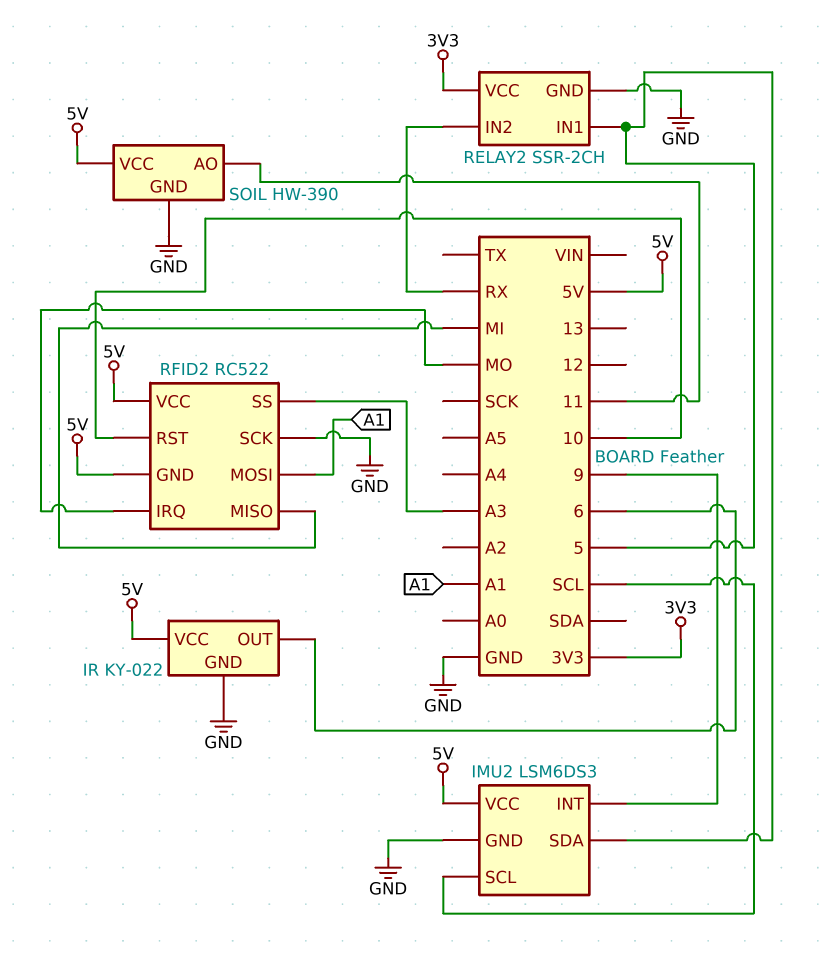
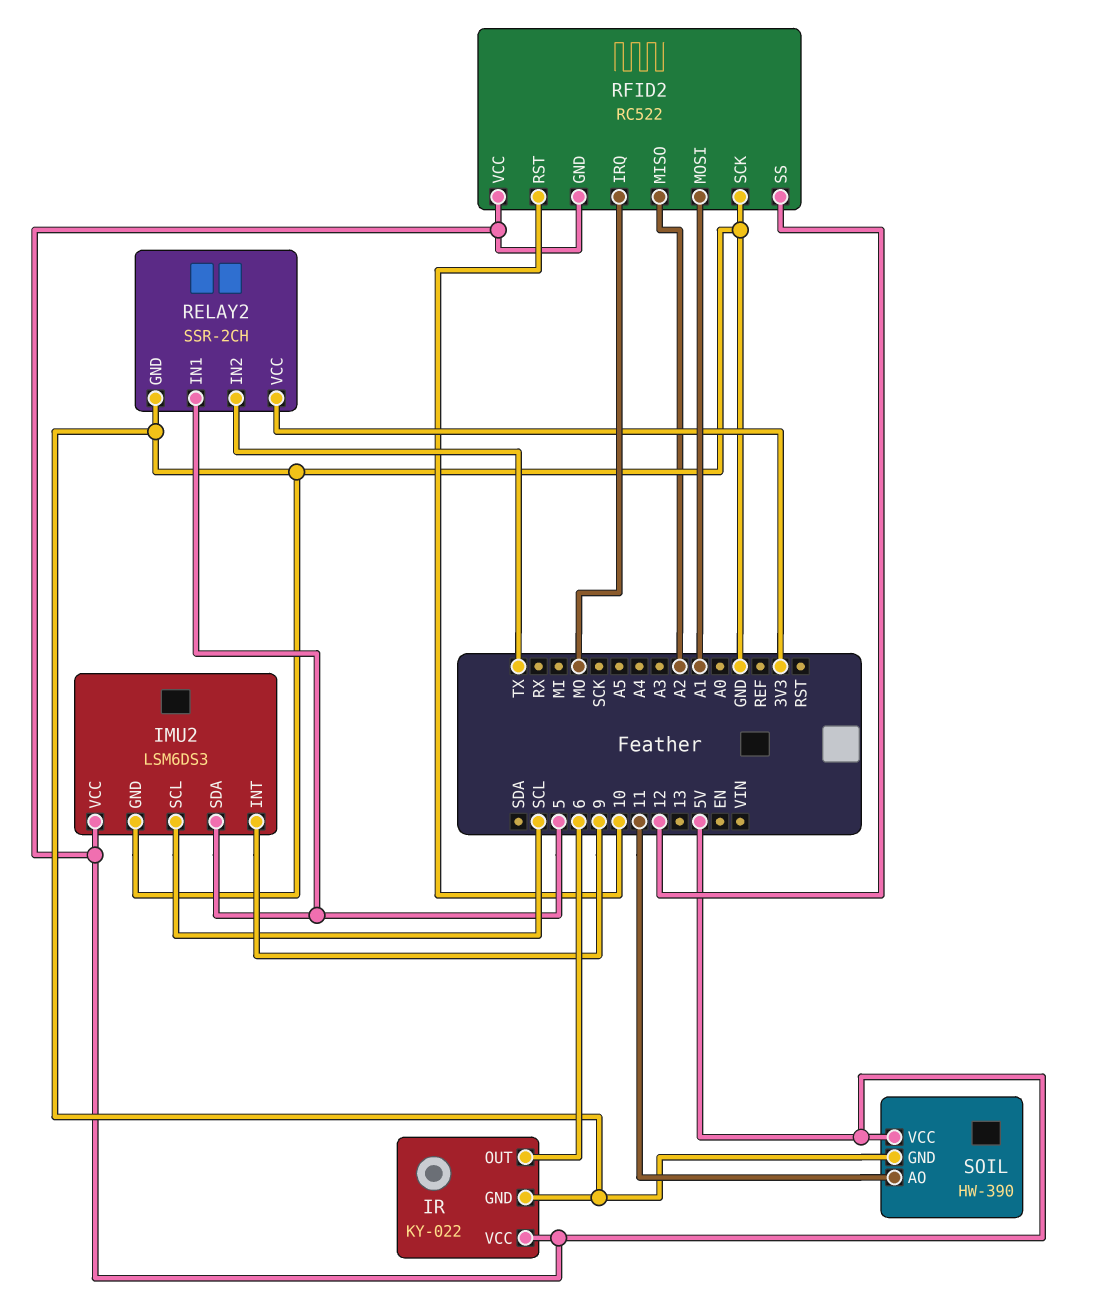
RELAY2 pin IN2: RX -> TX
RFID2 pin MISO: MI -> A2
RFID2 pin SS: A3 -> 12

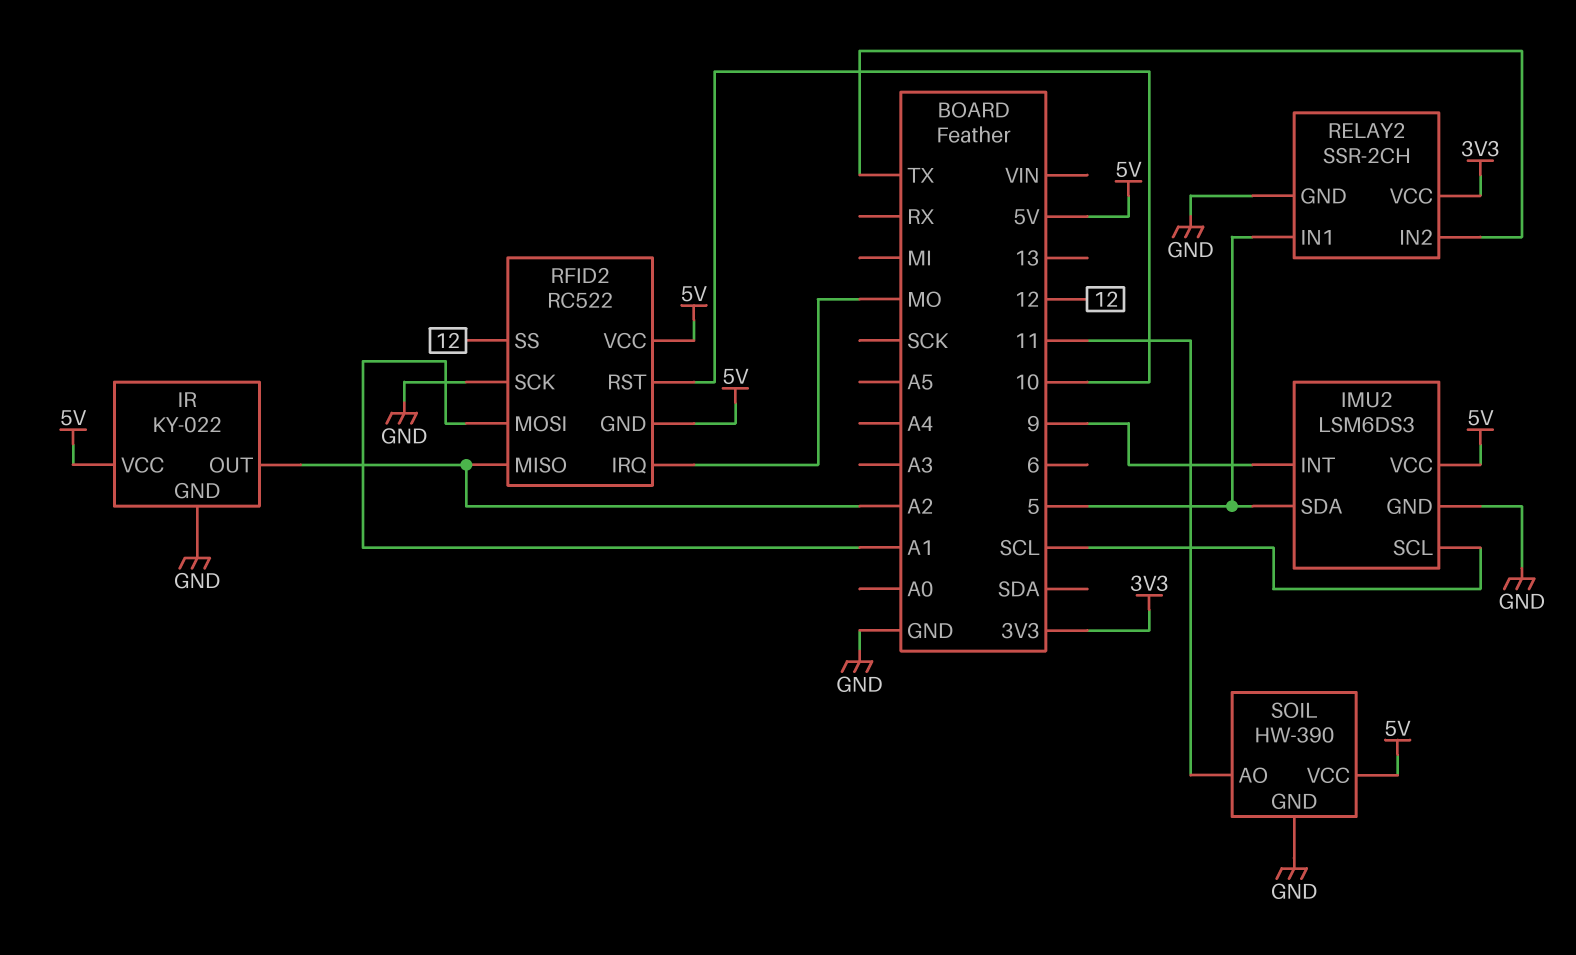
IR pin OUT: 6 -> A2

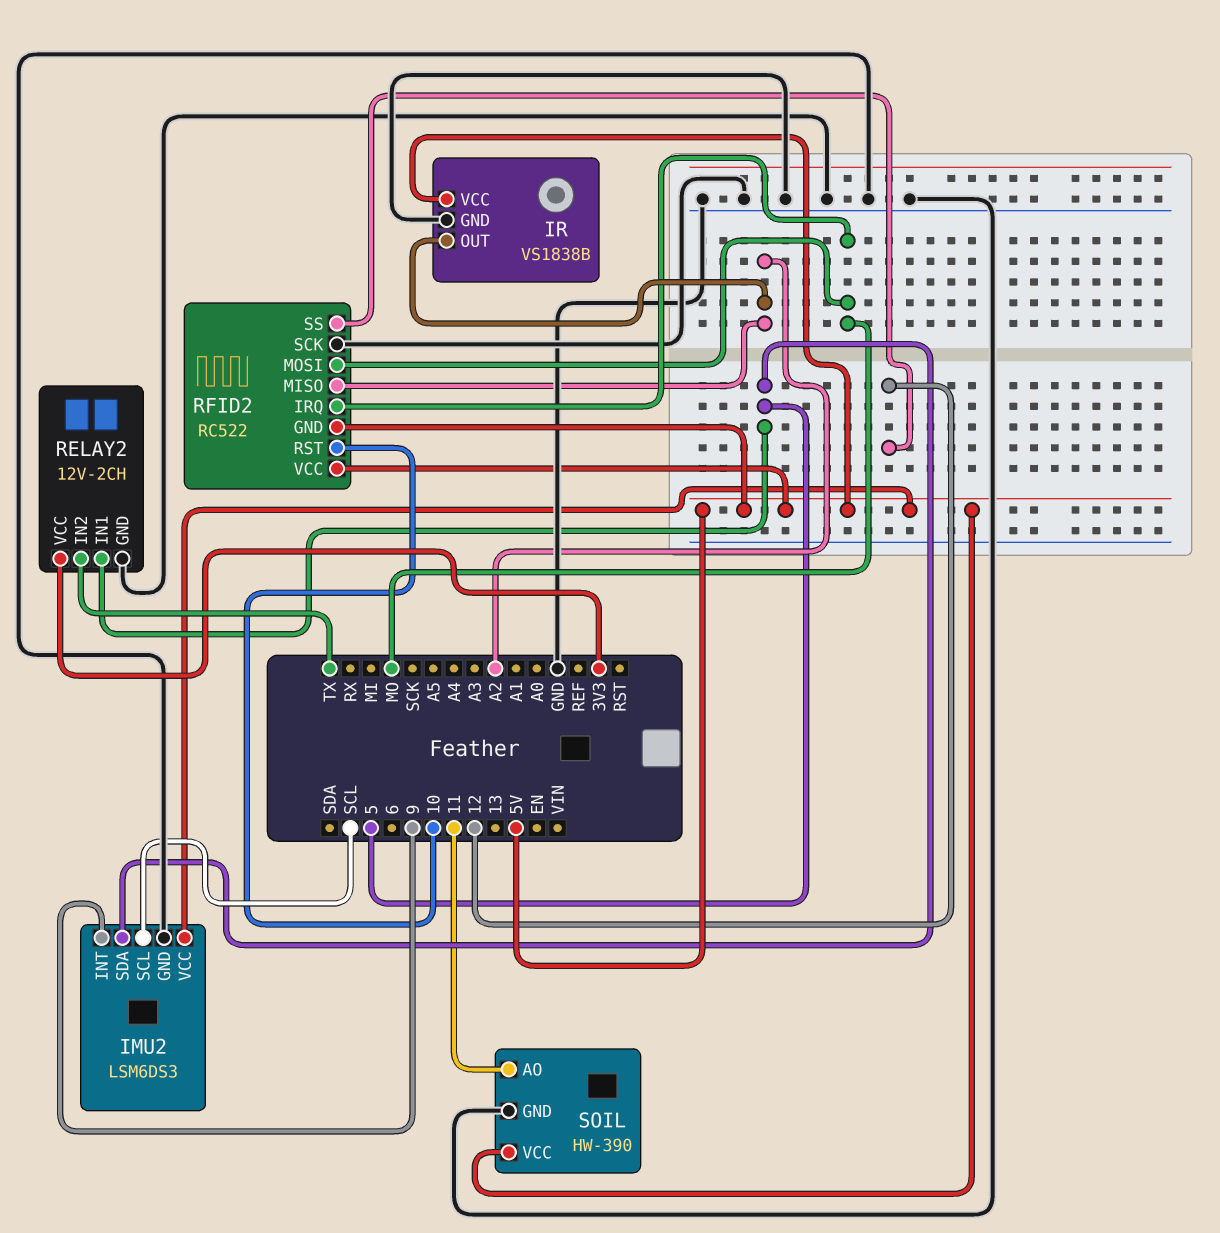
IR: KY-022 -> VS1838B
RELAY2: SSR-2CH -> 12V-2CH
RFID2 pin MOSI: A1 -> MO

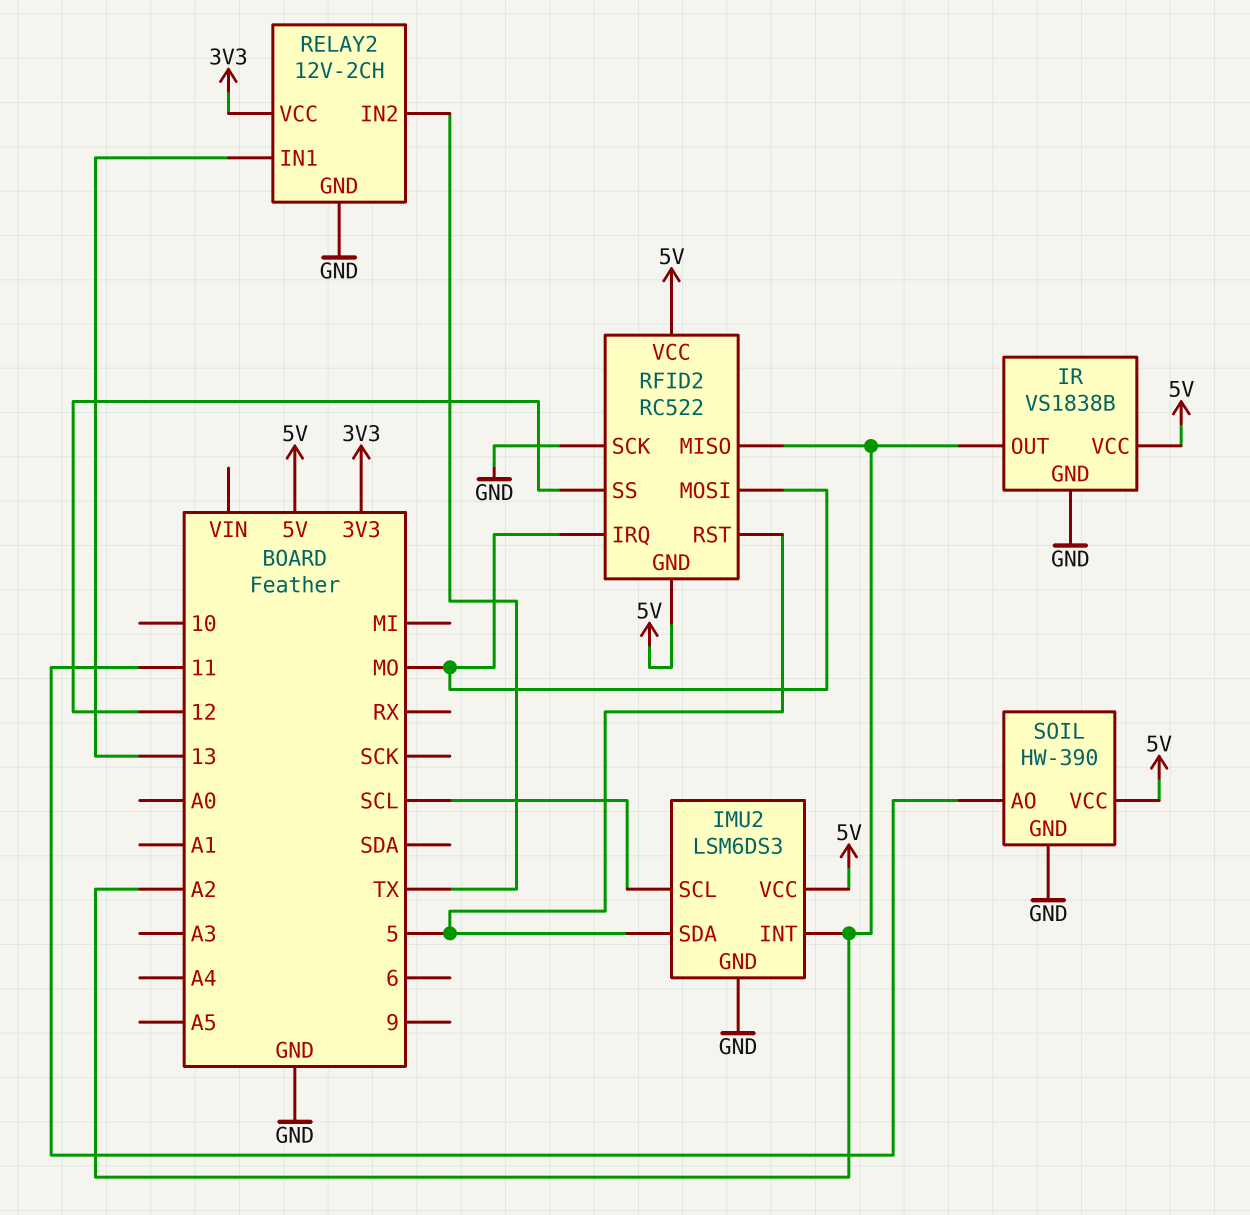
IMU2 pin INT: 9 -> A2
RELAY2 pin IN1: 5 -> 13
RFID2 pin RST: 10 -> 5

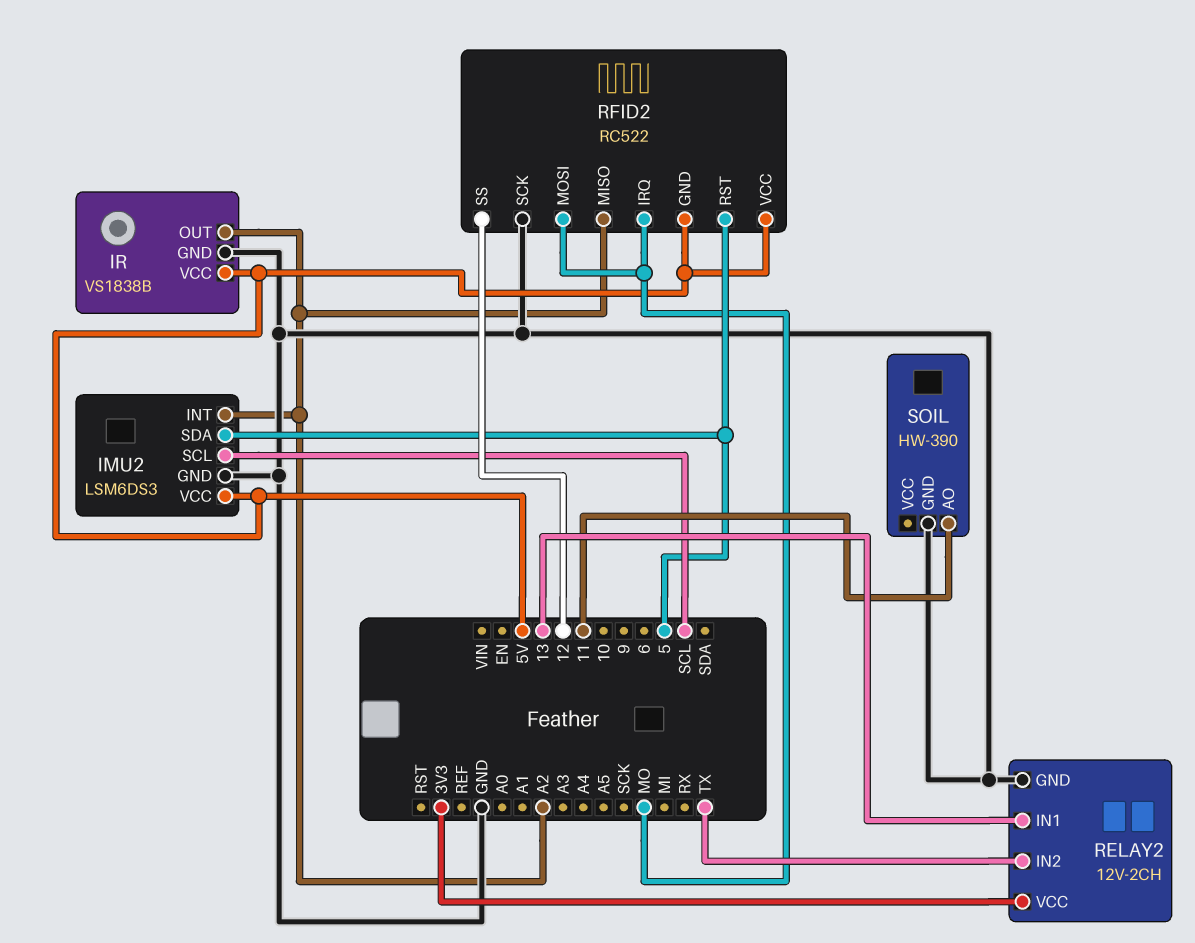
SOIL pin VCC: 5V -> none

